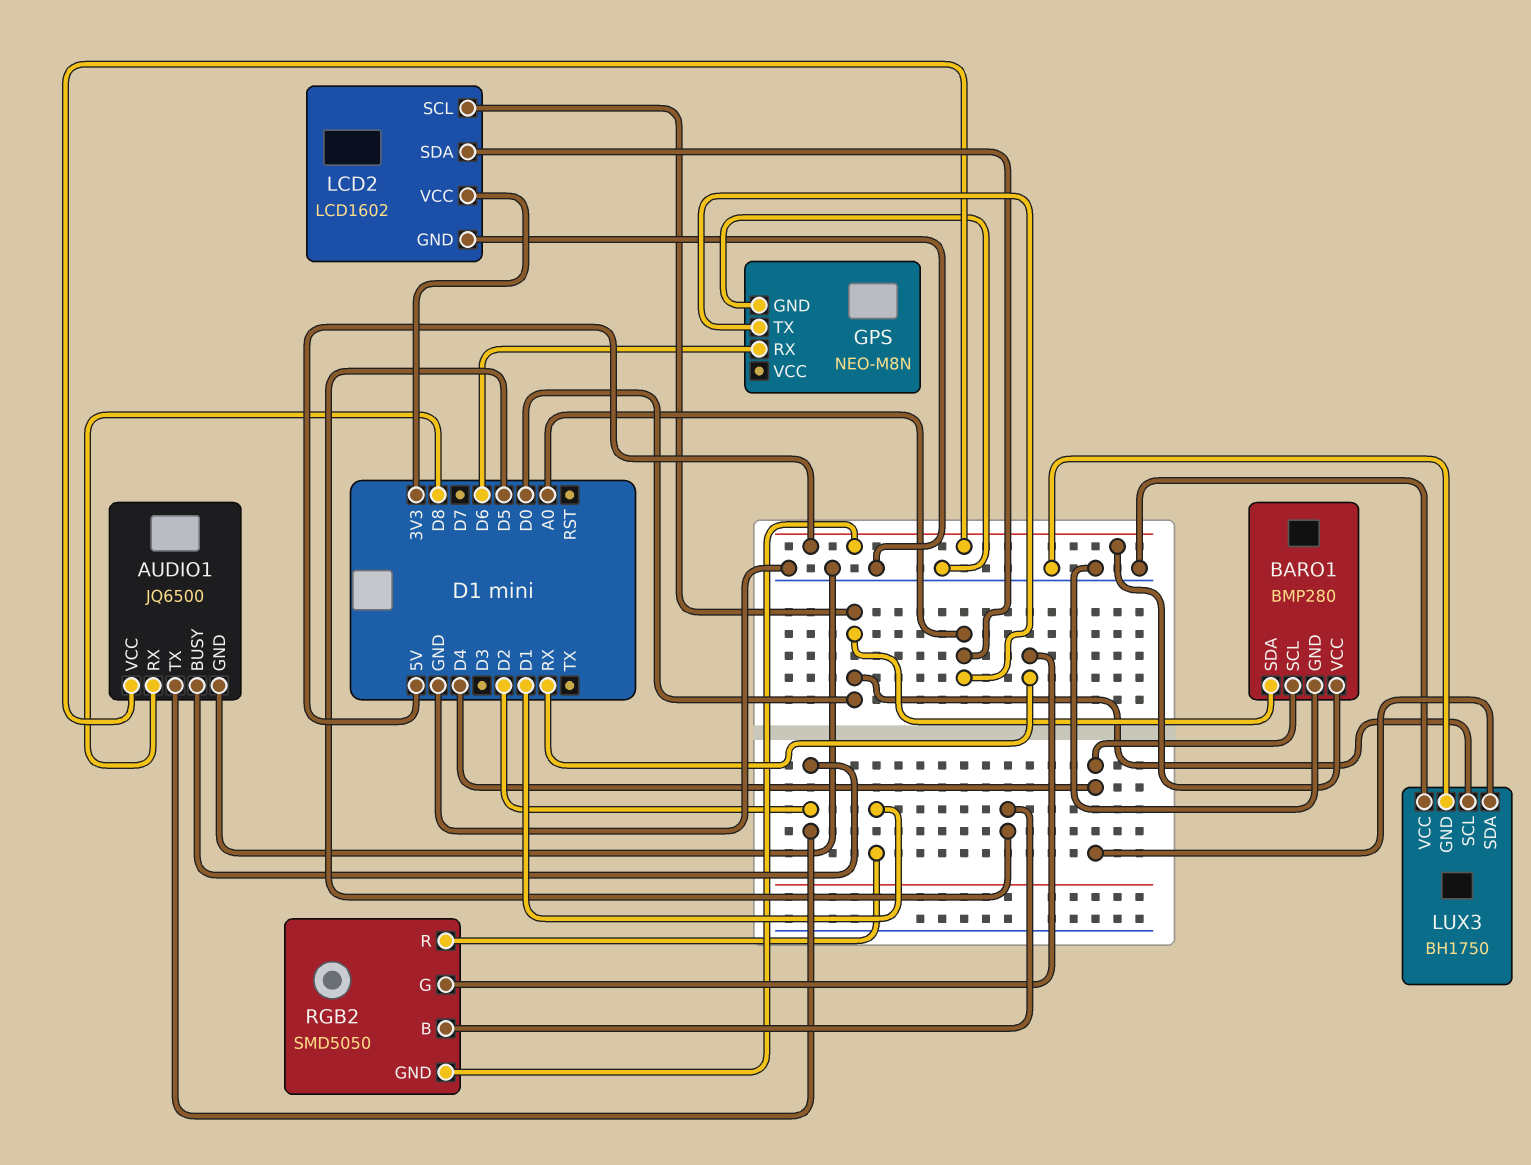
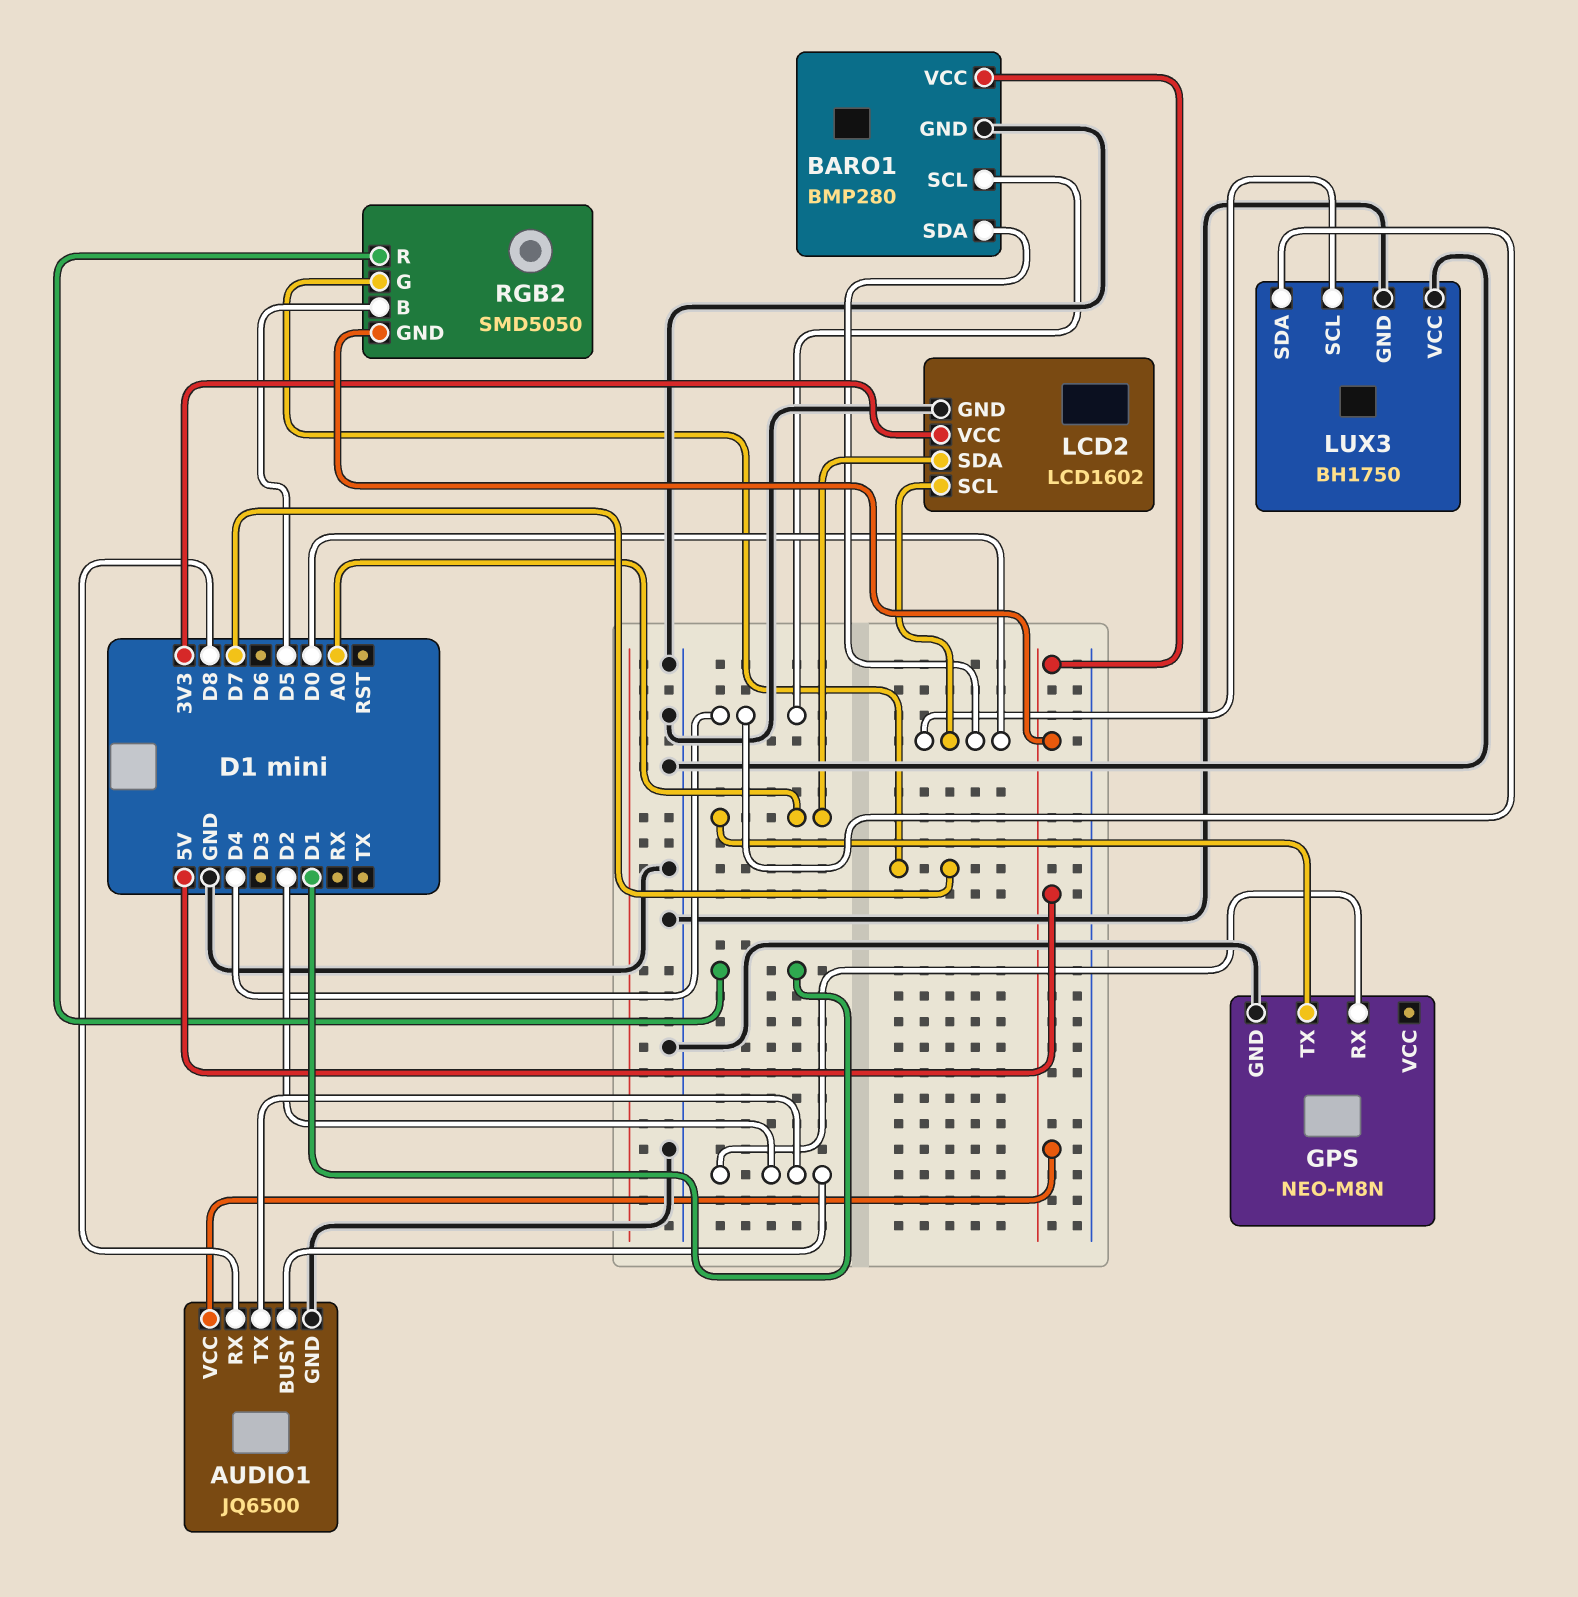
GPS pin RX: D6 -> D2
RGB2 pin G: RX -> D7

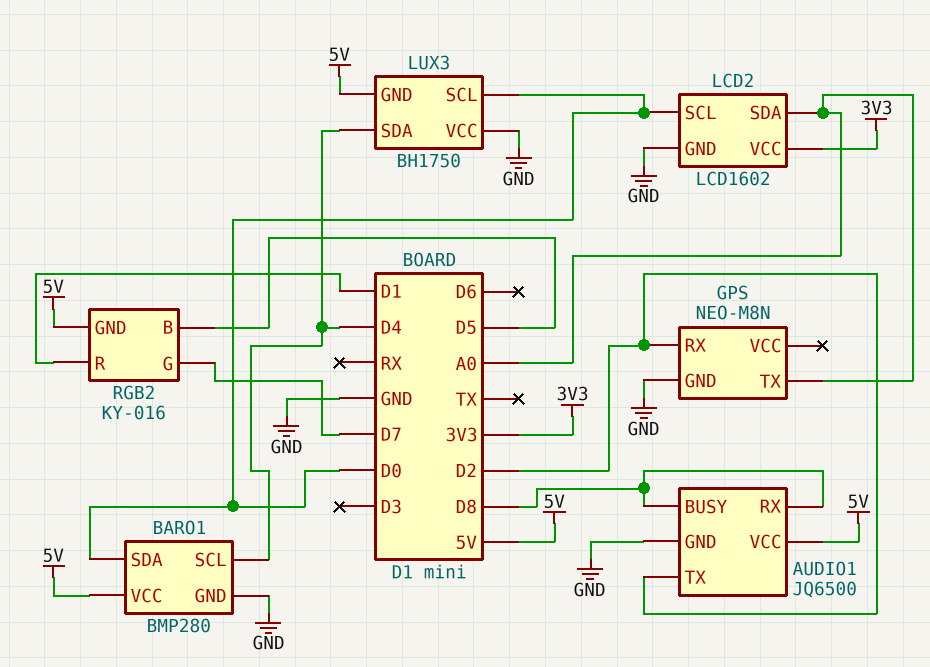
AUDIO1 pin BUSY: D2 -> D8
LUX3 pin GND: GND -> 5V
RGB2: SMD5050 -> KY-016

